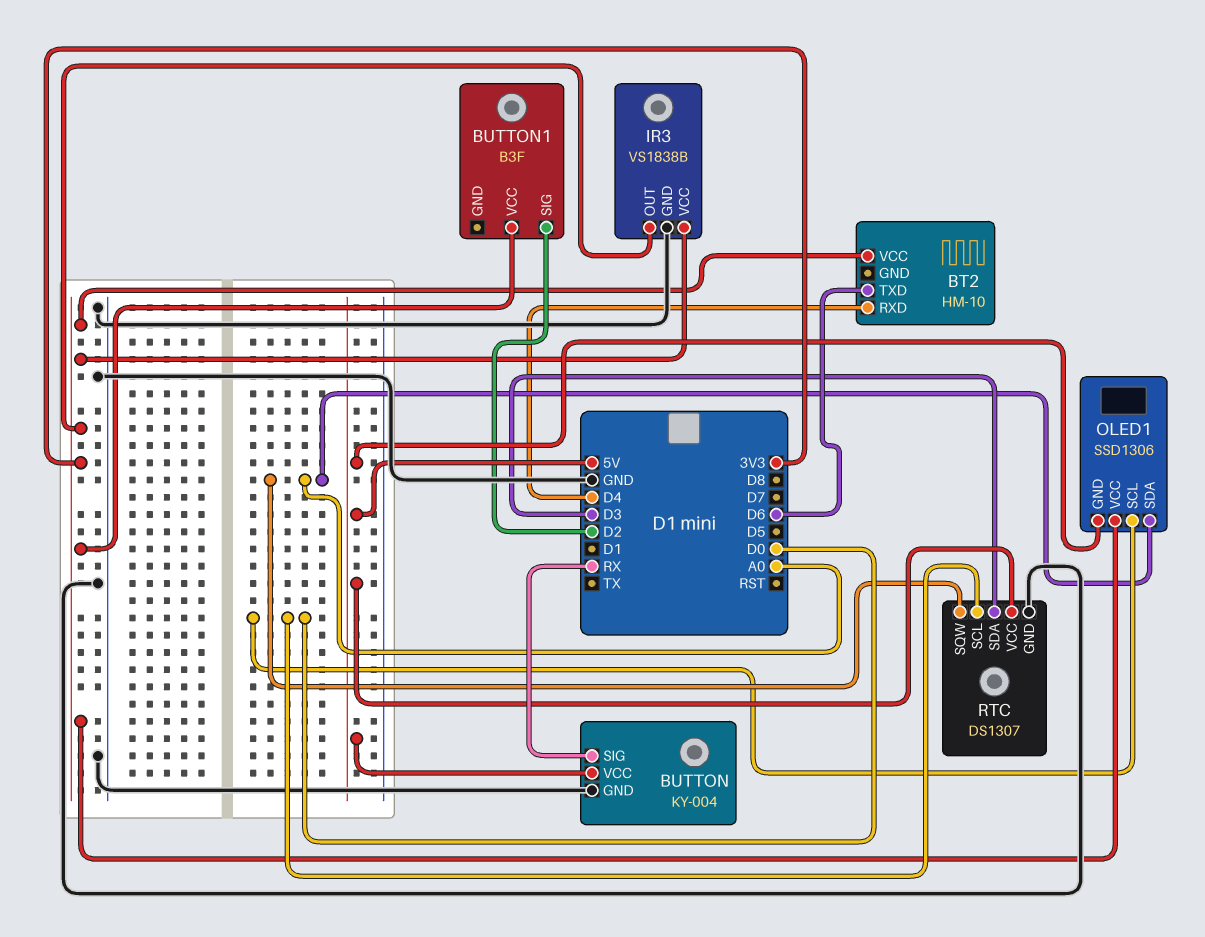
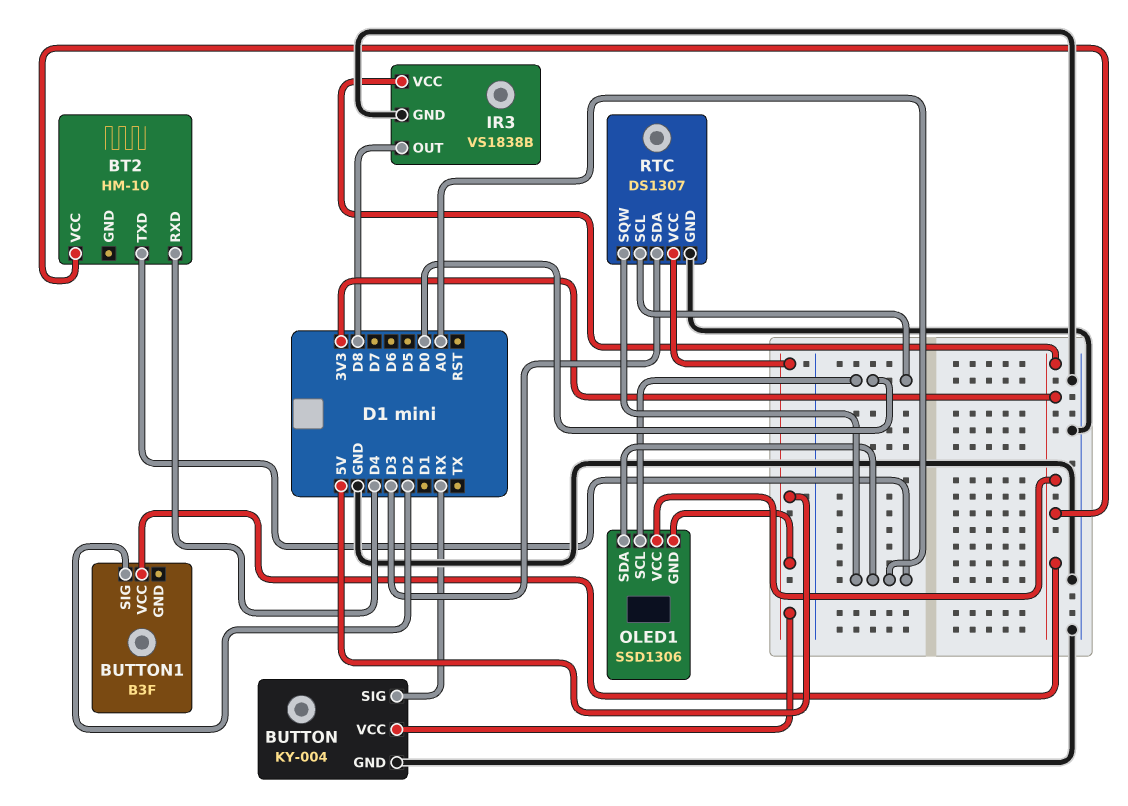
BT2 pin TXD: D6 -> A0
IR3 pin OUT: 3V3 -> D8

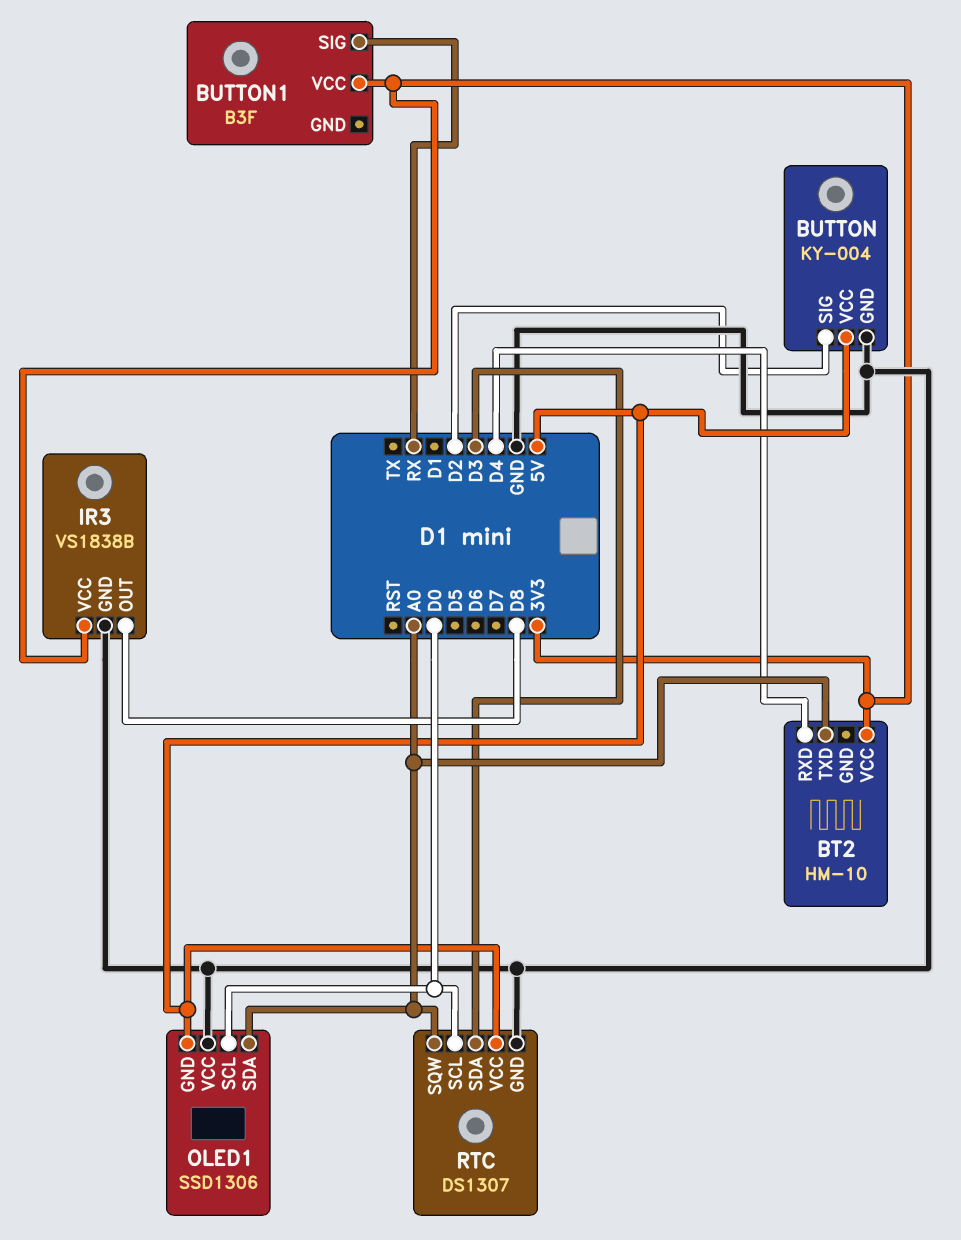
BUTTON pin SIG: RX -> D2
BUTTON1 pin SIG: D2 -> RX
OLED1 pin VCC: 3V3 -> GND

